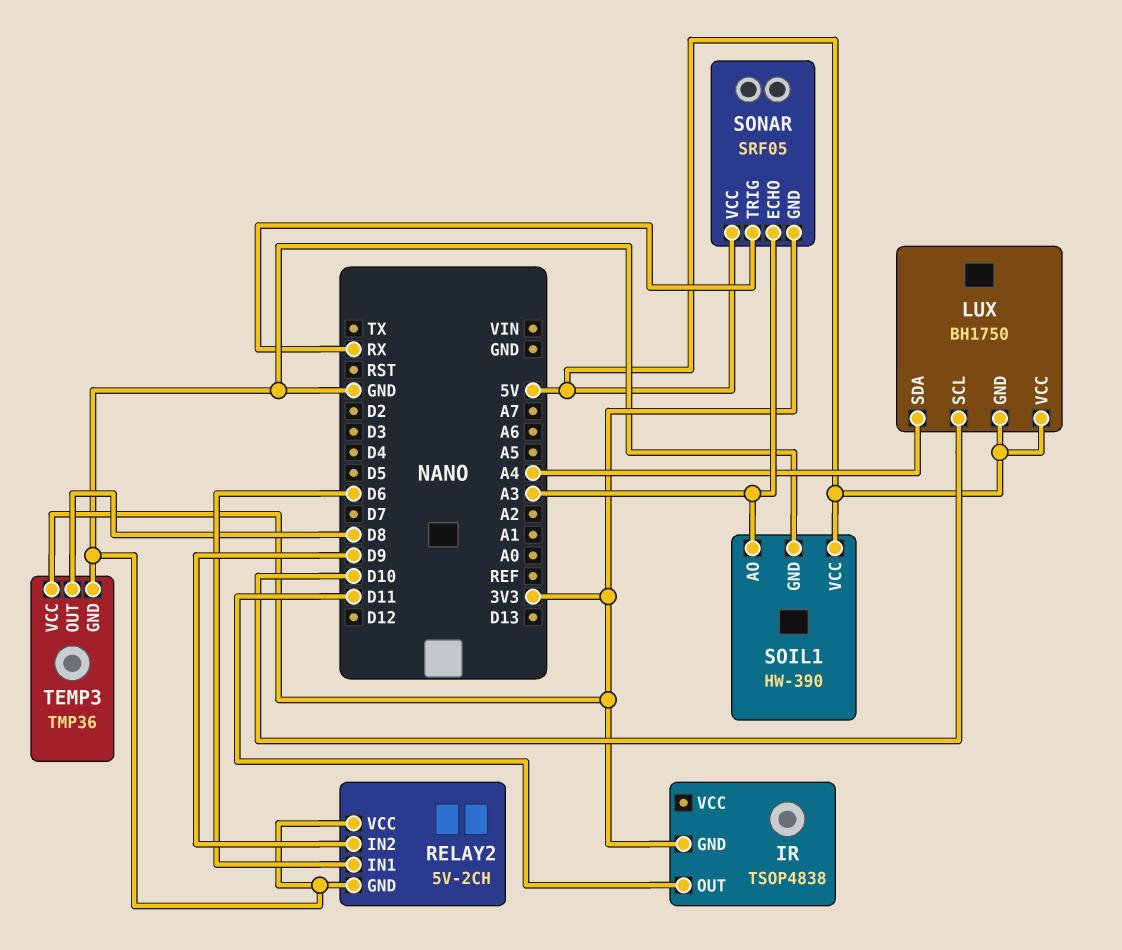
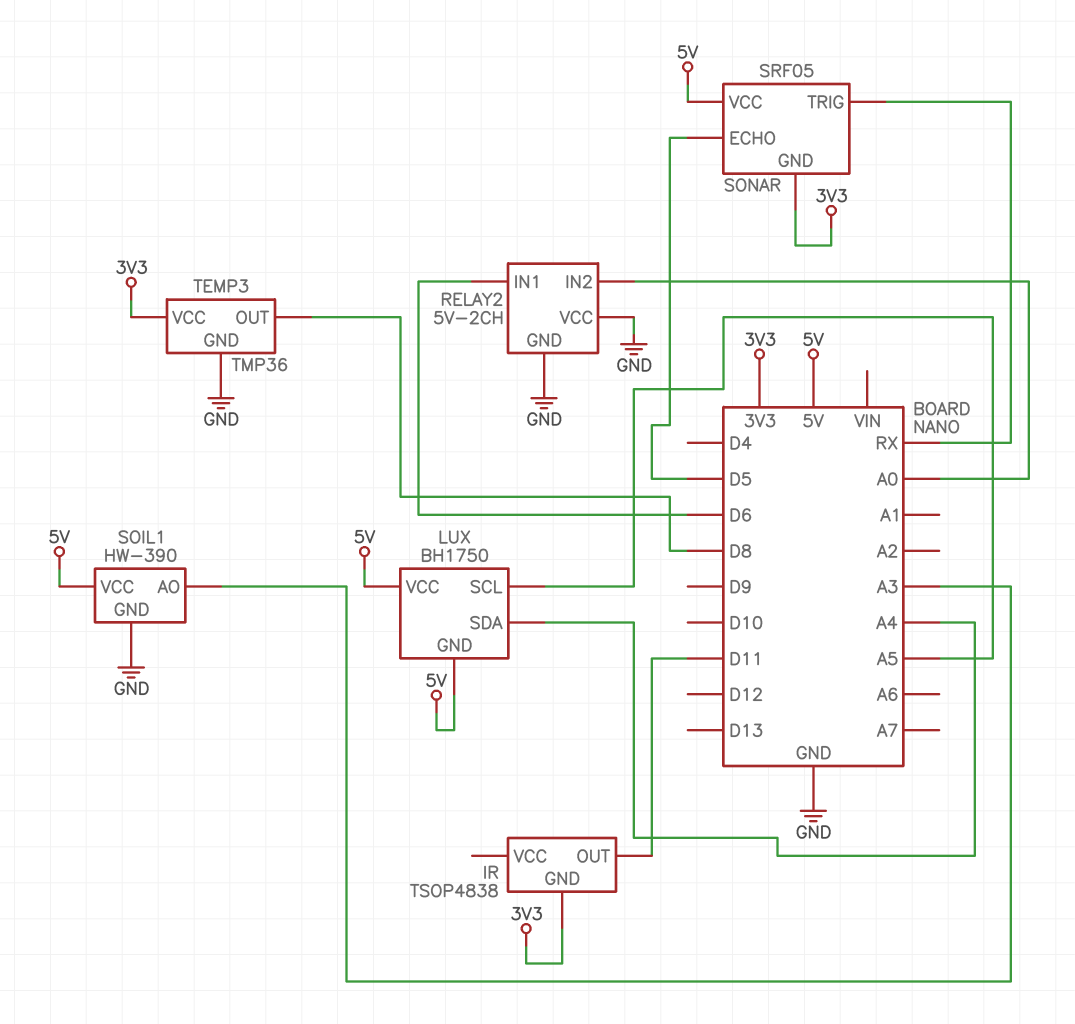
LUX pin SCL: D10 -> A5
RELAY2 pin IN2: D9 -> A0
SONAR pin ECHO: A3 -> D5

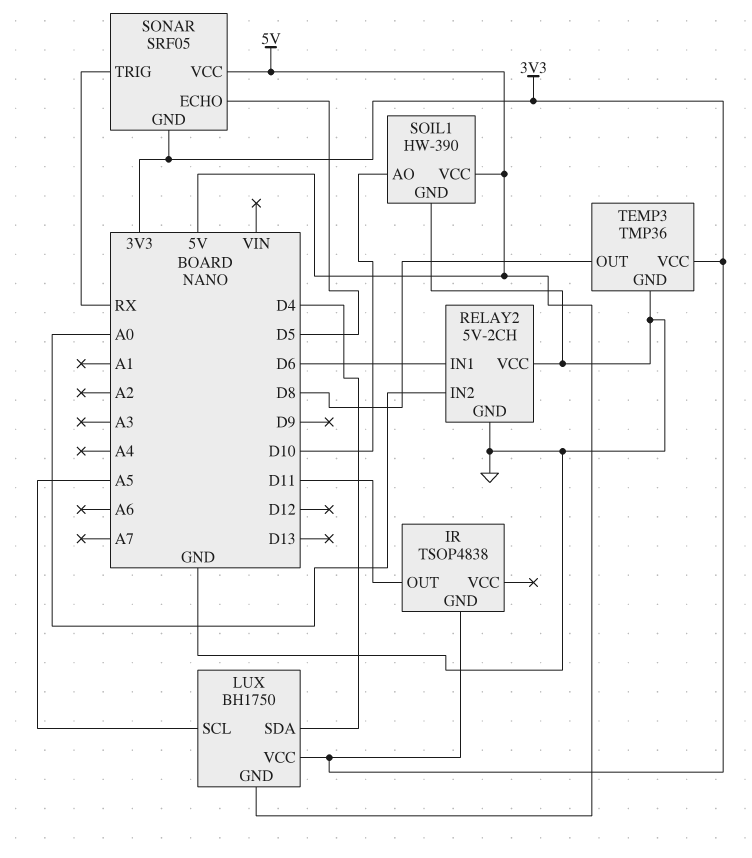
LUX pin SDA: A4 -> D4
LUX pin VCC: 5V -> 3V3
SOIL1 pin AO: A3 -> D10

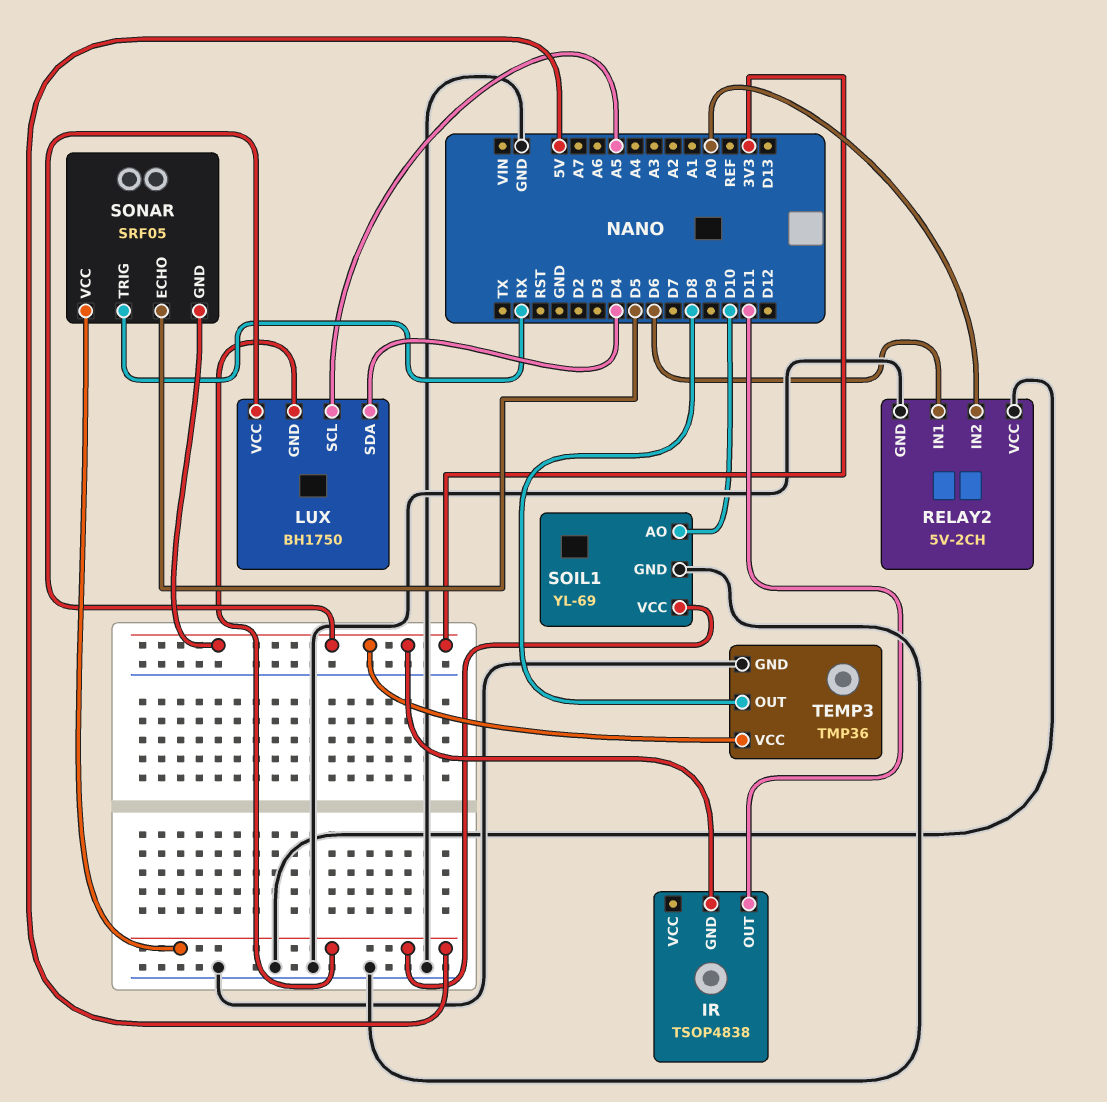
SOIL1: HW-390 -> YL-69

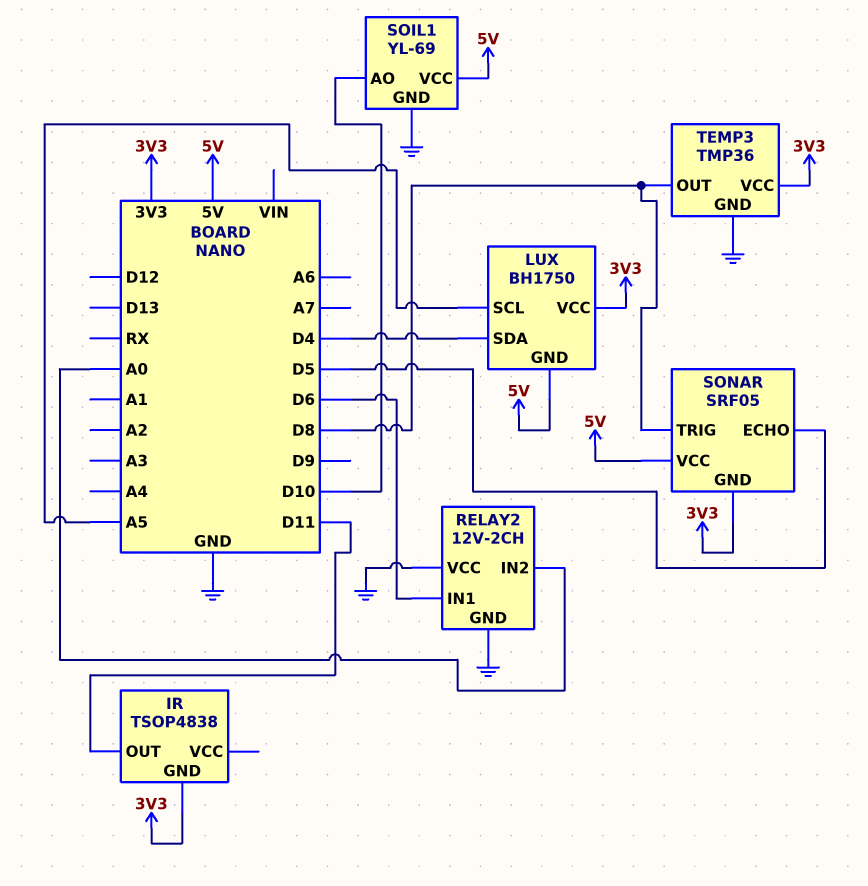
RELAY2: 5V-2CH -> 12V-2CH
SONAR pin TRIG: RX -> D8

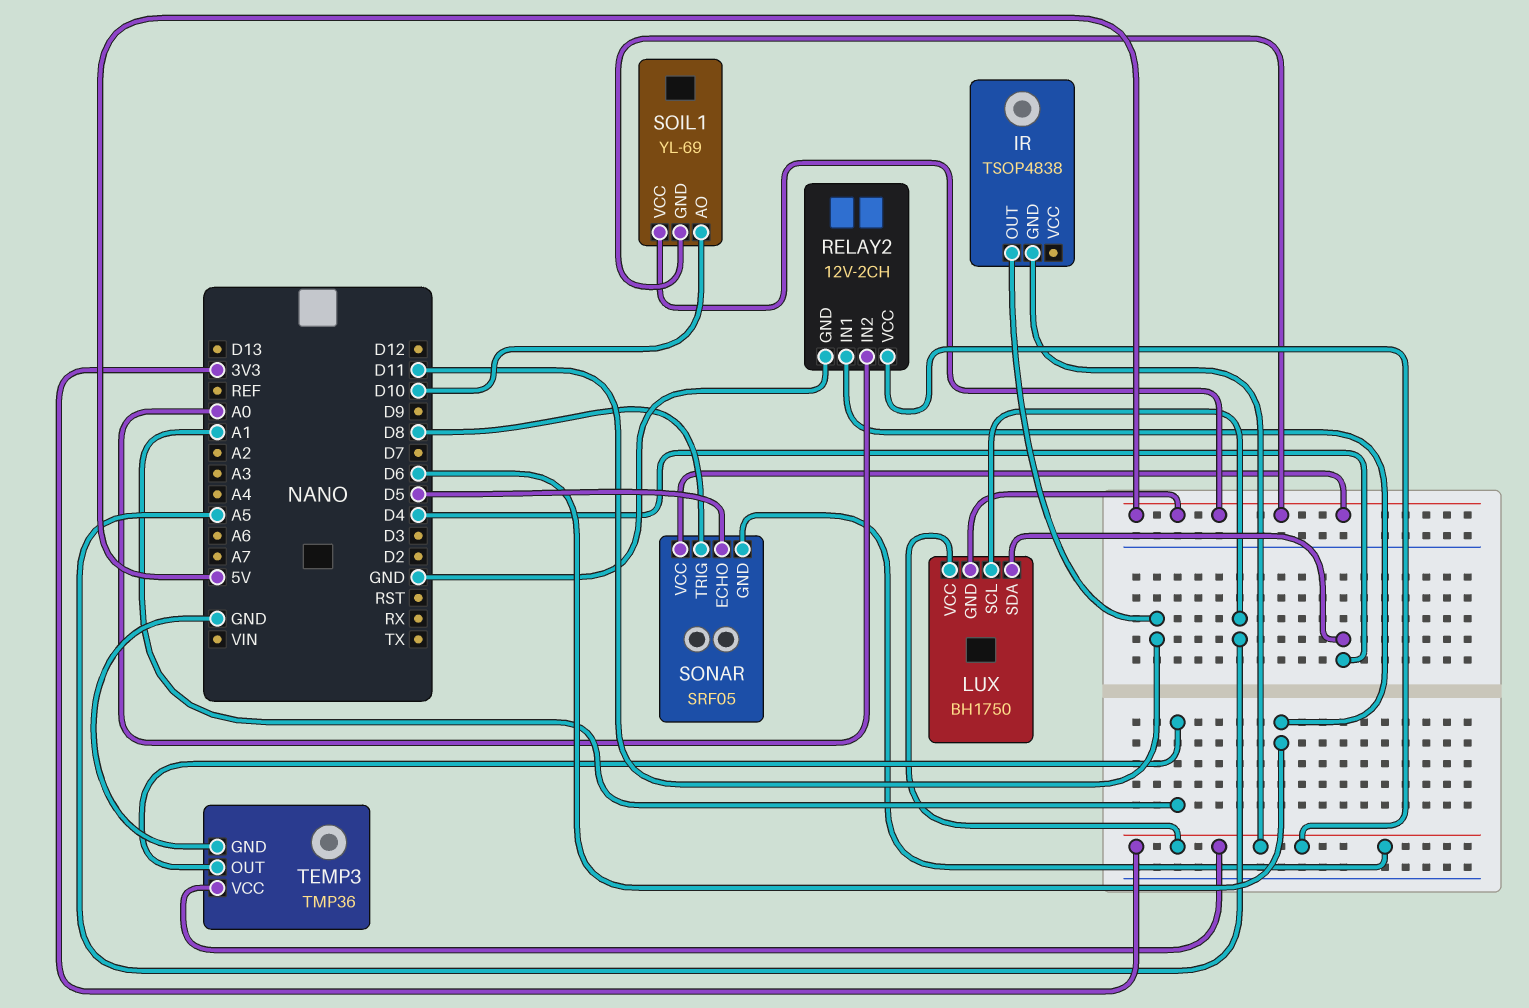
RELAY2 pin VCC: GND -> 3V3
SOIL1 pin GND: GND -> 5V
TEMP3 pin OUT: D8 -> A1

